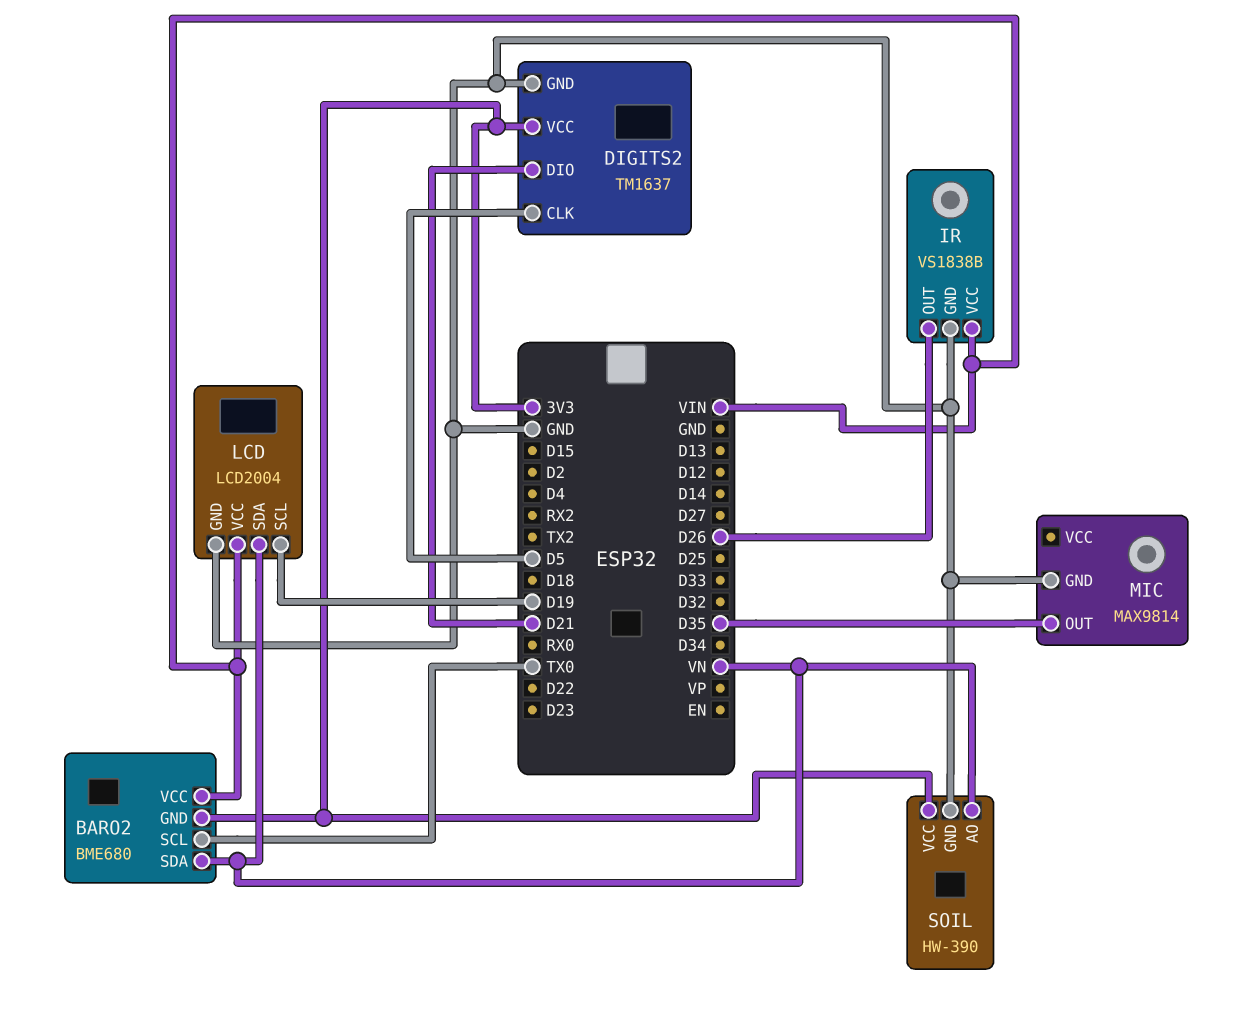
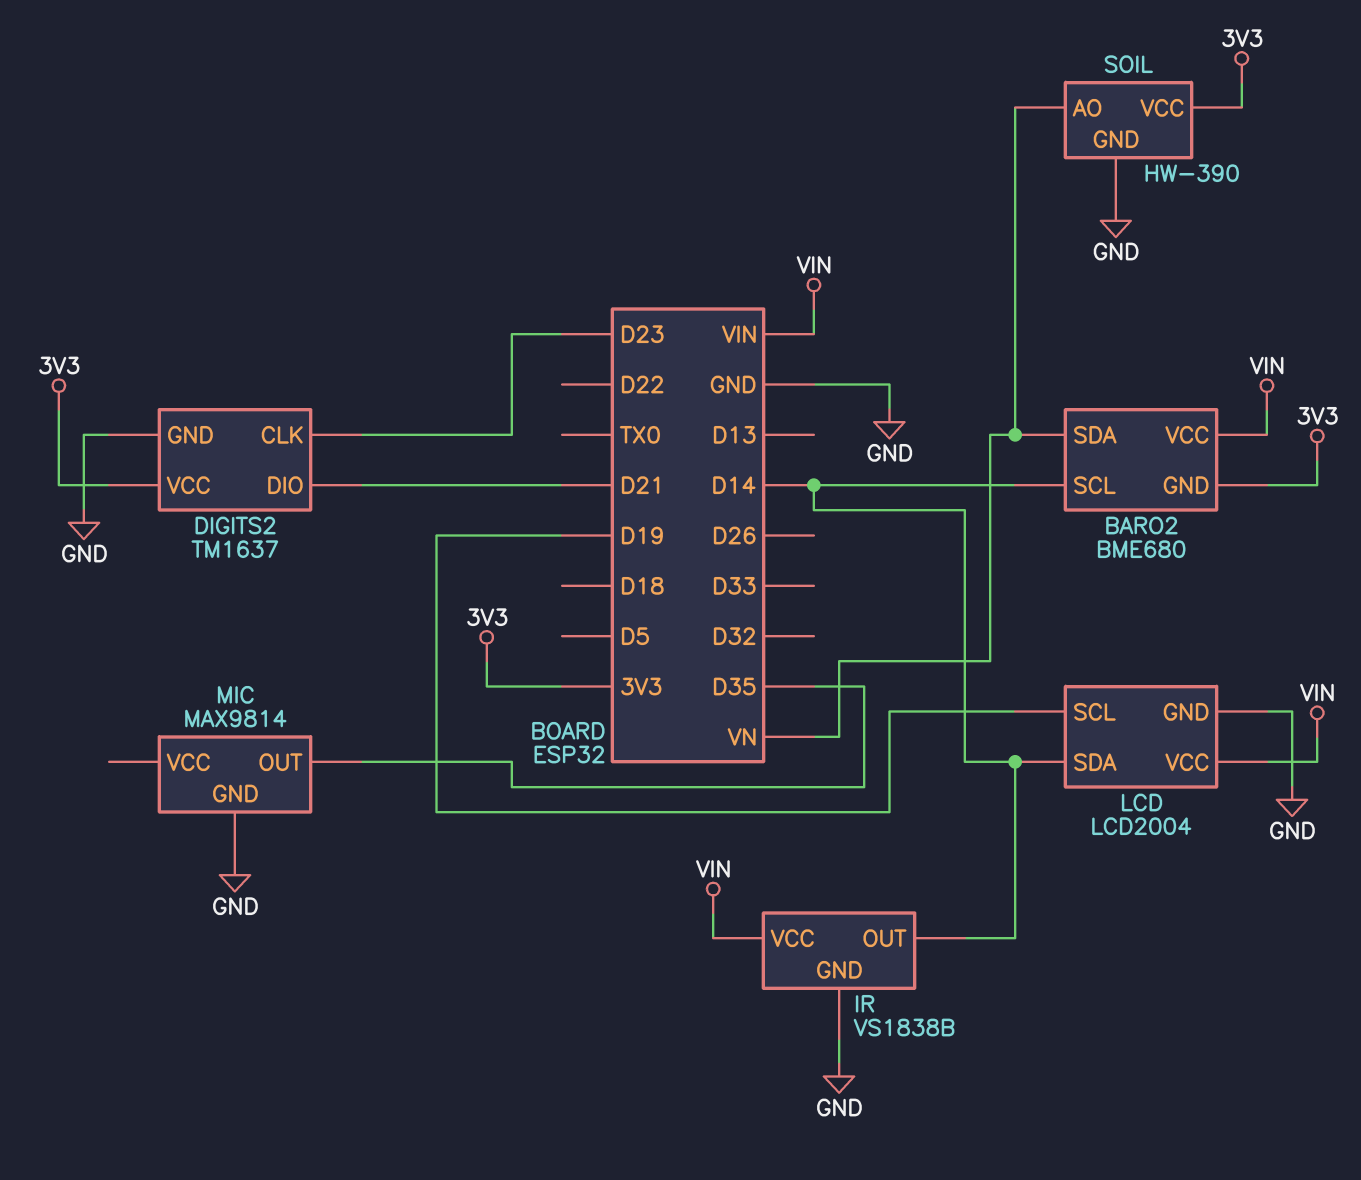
BARO2 pin SCL: TX0 -> D14
DIGITS2 pin CLK: D5 -> D23
IR pin OUT: D26 -> D14
LCD pin SDA: VN -> D14

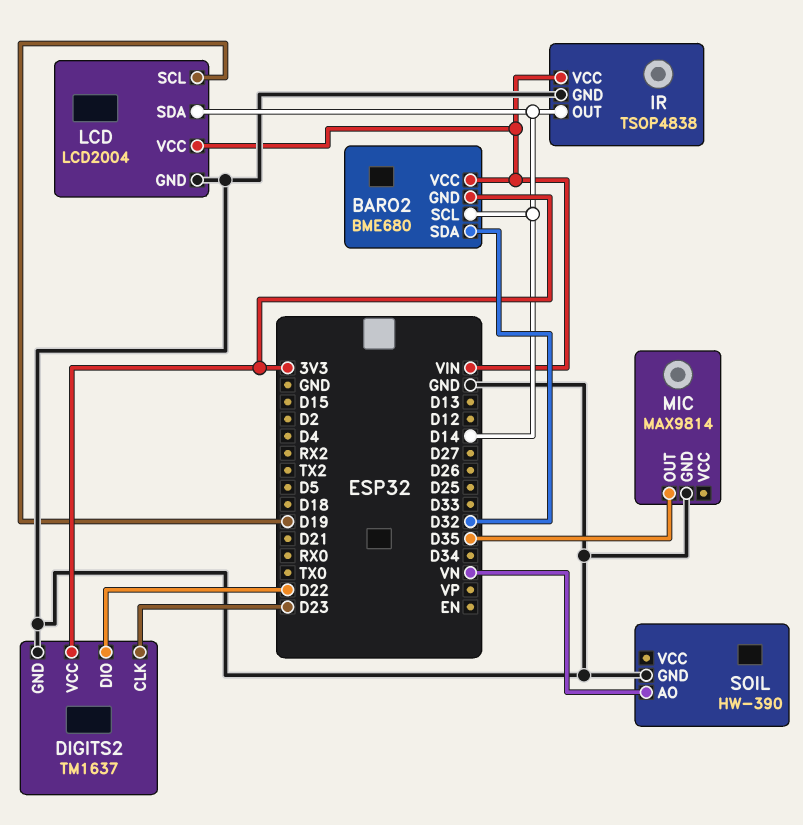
BARO2 pin SDA: VN -> D32
DIGITS2 pin DIO: D21 -> D22
IR: VS1838B -> TSOP4838
SOIL pin VCC: 3V3 -> none

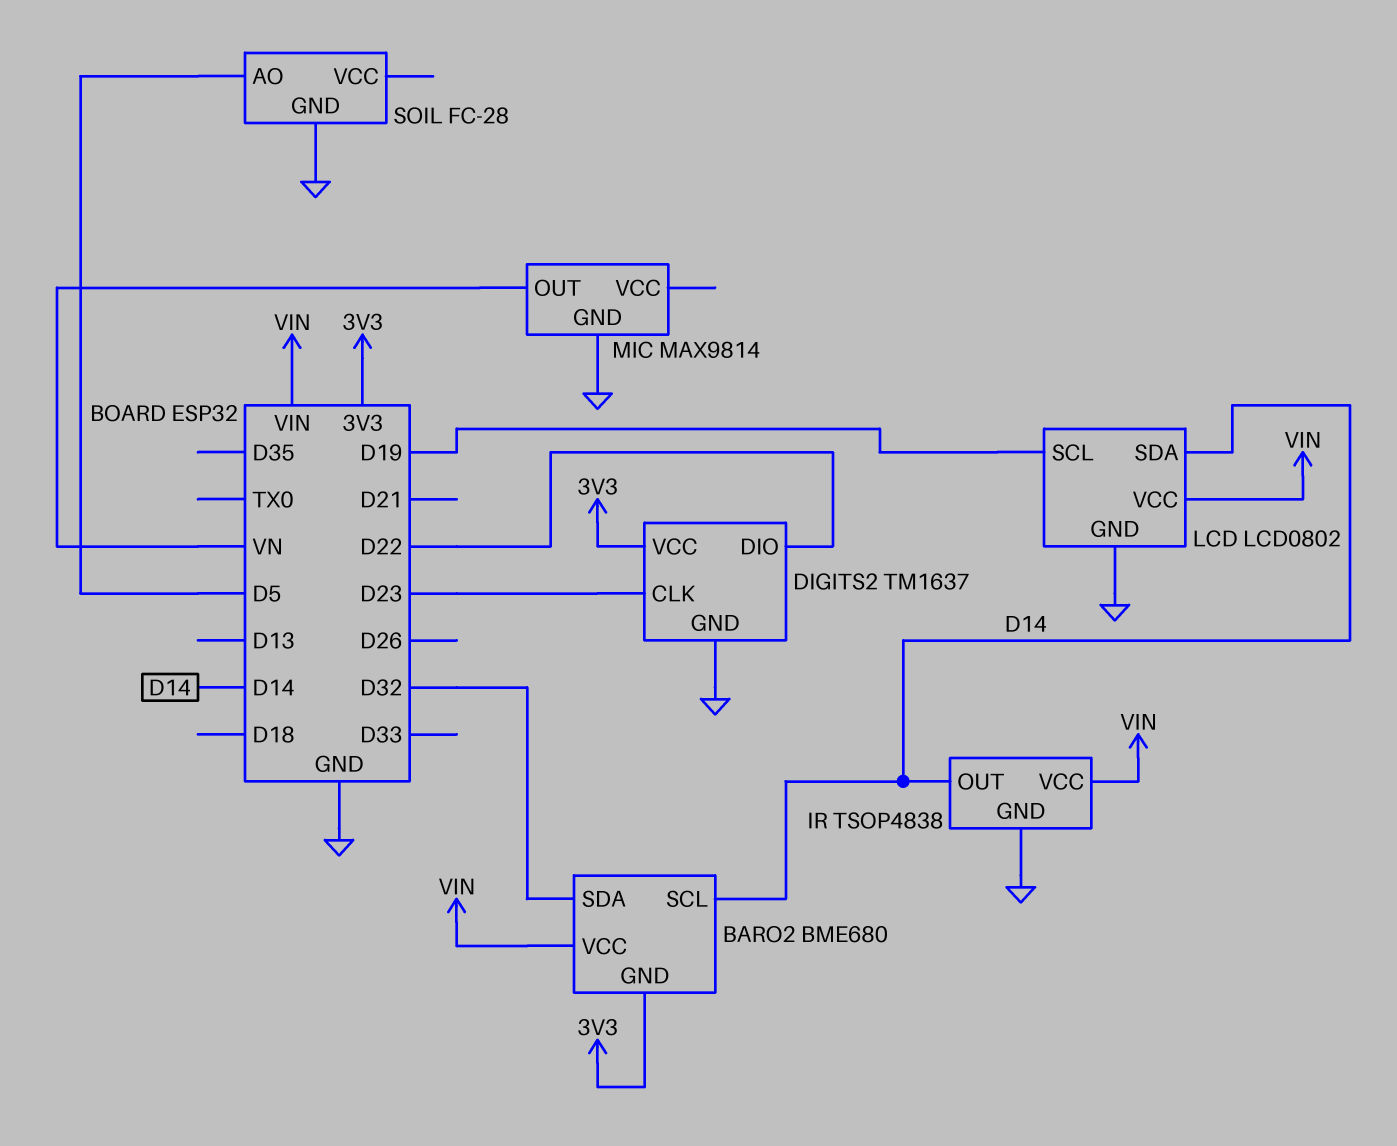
LCD: LCD2004 -> LCD0802
MIC pin OUT: D35 -> VN
SOIL: HW-390 -> FC-28
SOIL pin AO: VN -> D5

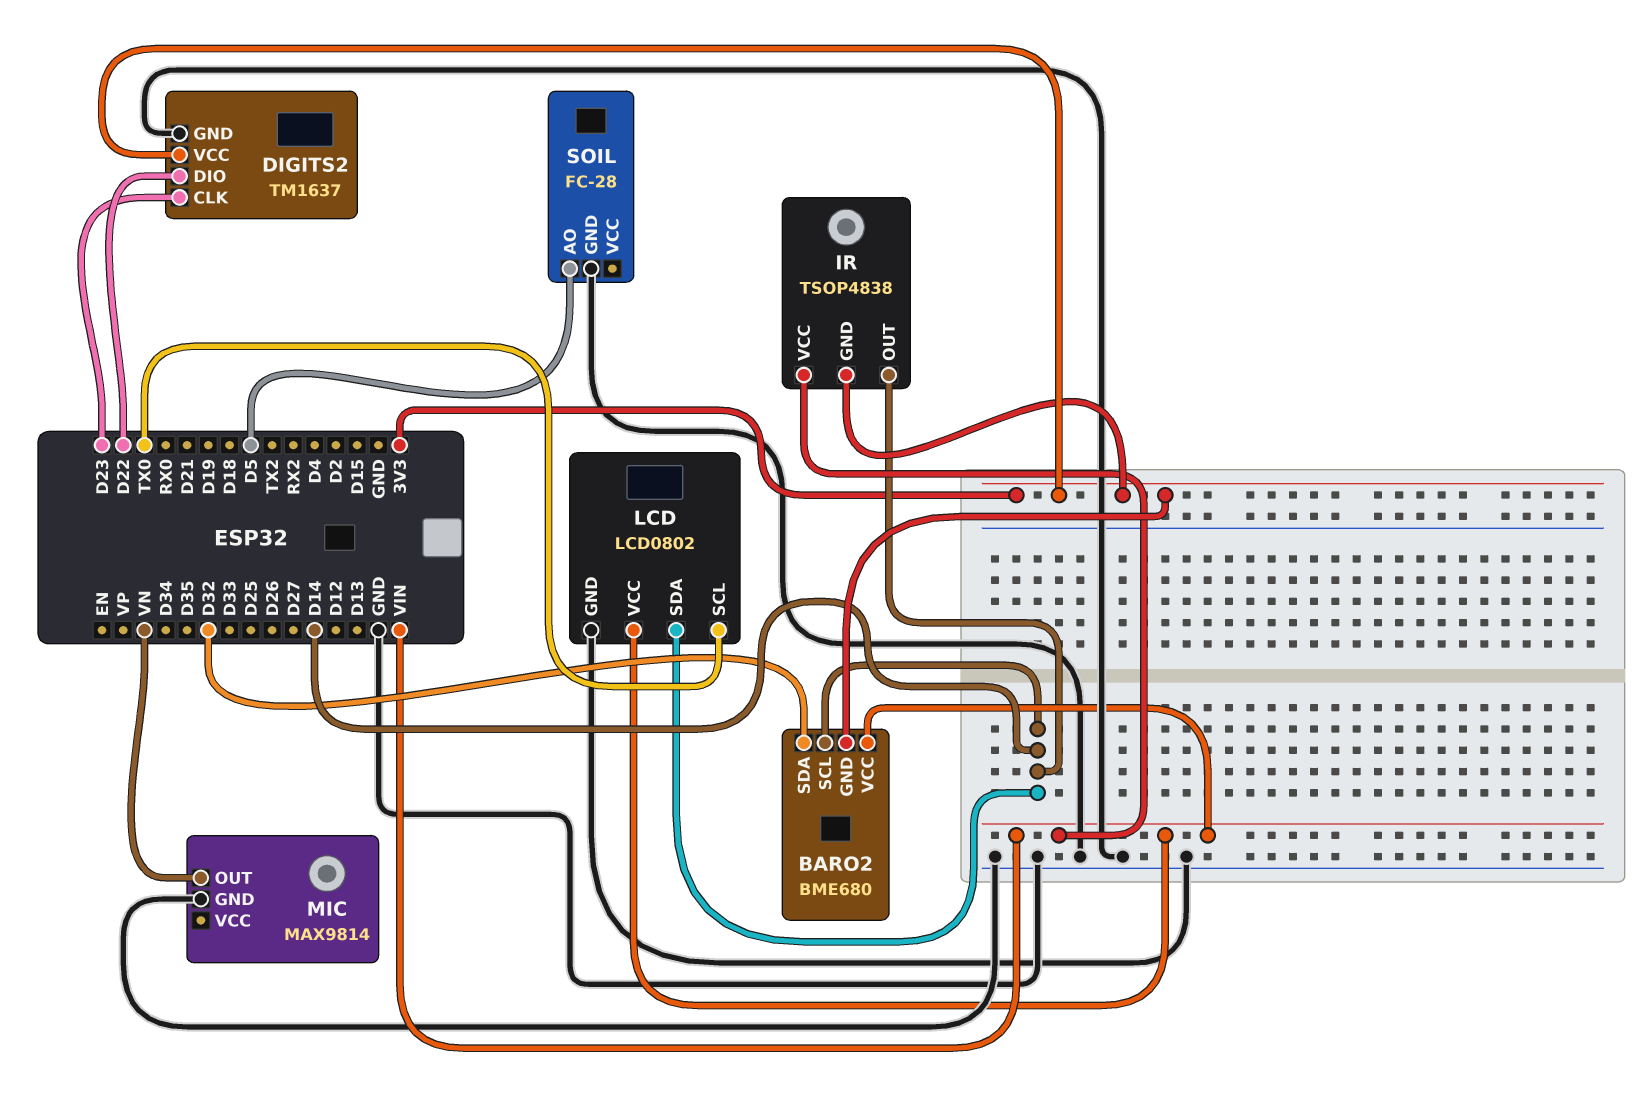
IR pin GND: GND -> 3V3
LCD pin SCL: D19 -> TX0

